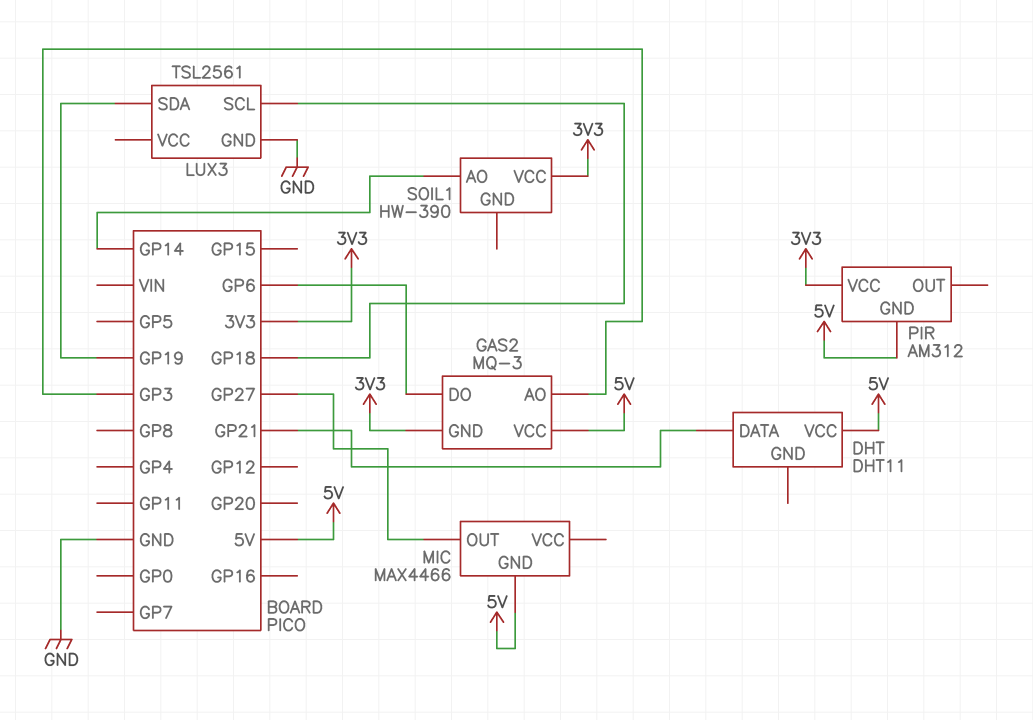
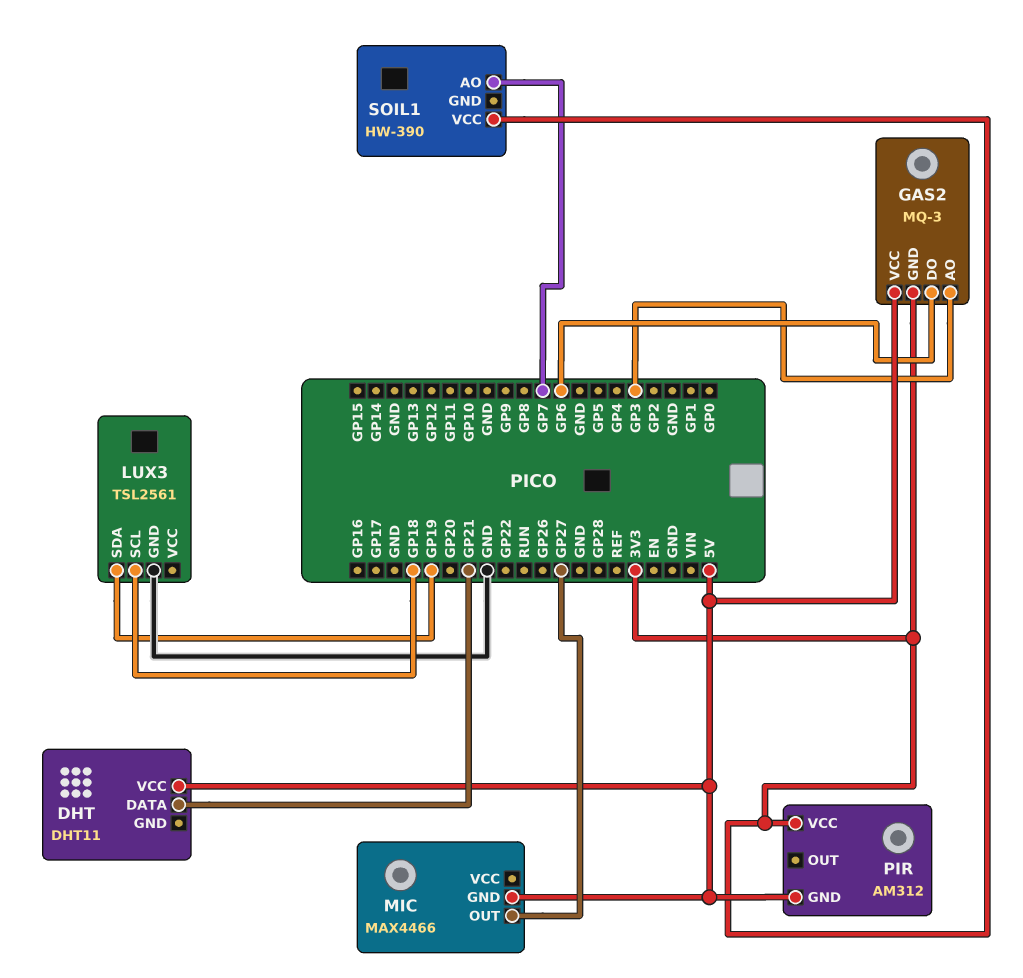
SOIL1 pin AO: GP14 -> GP7

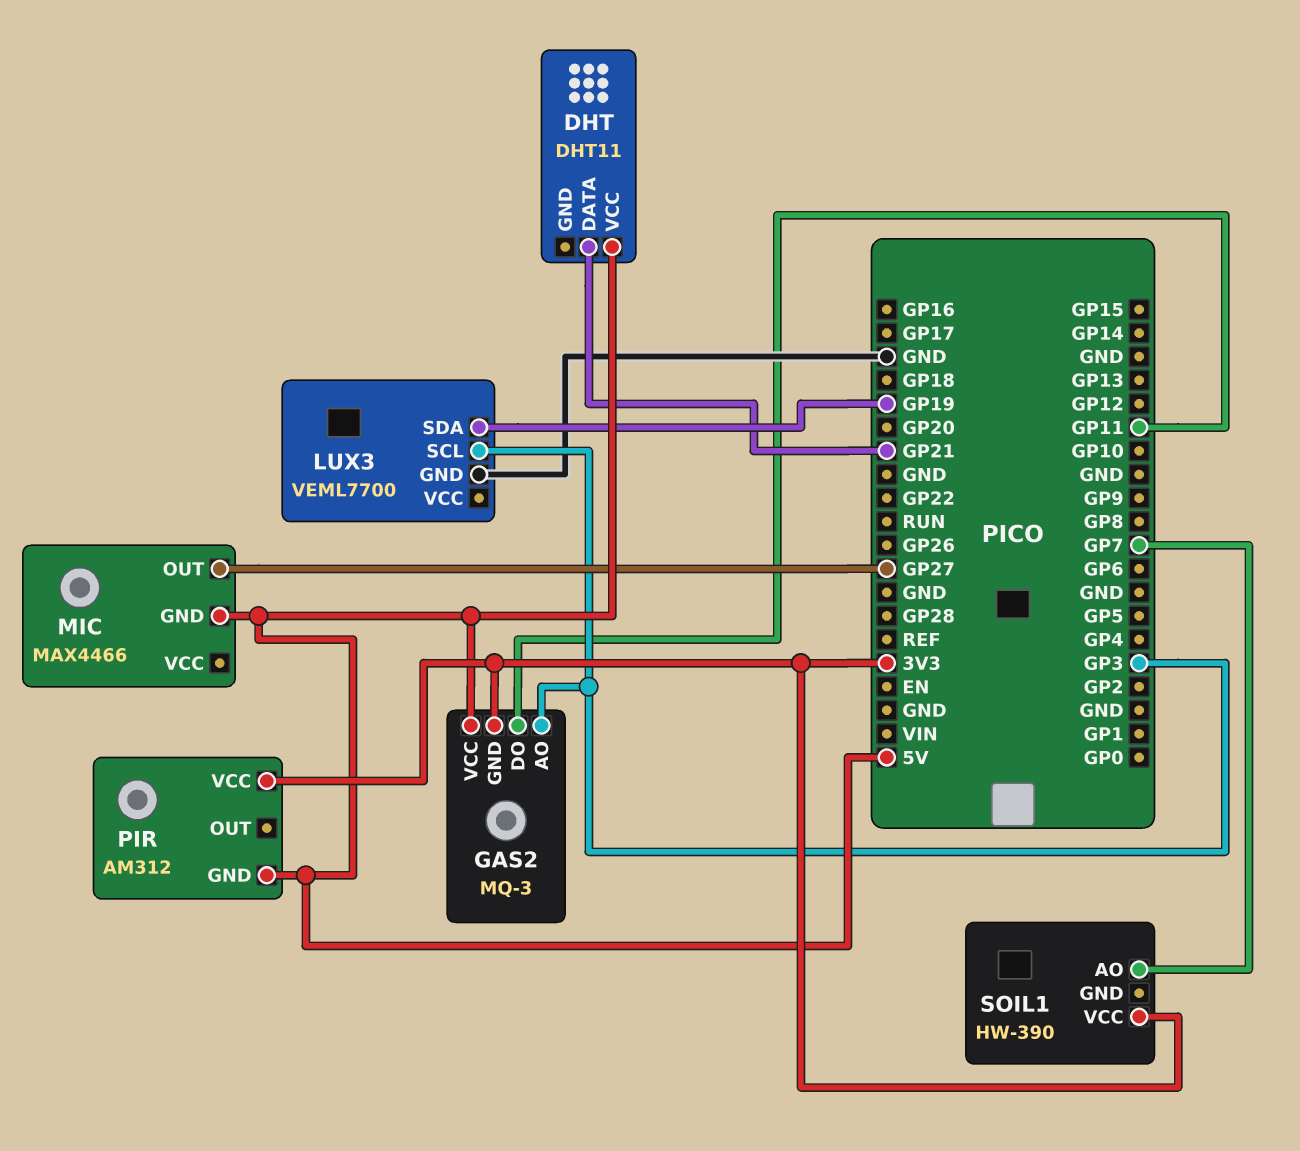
GAS2 pin DO: GP6 -> GP11
LUX3: TSL2561 -> VEML7700
LUX3 pin SCL: GP18 -> GP3

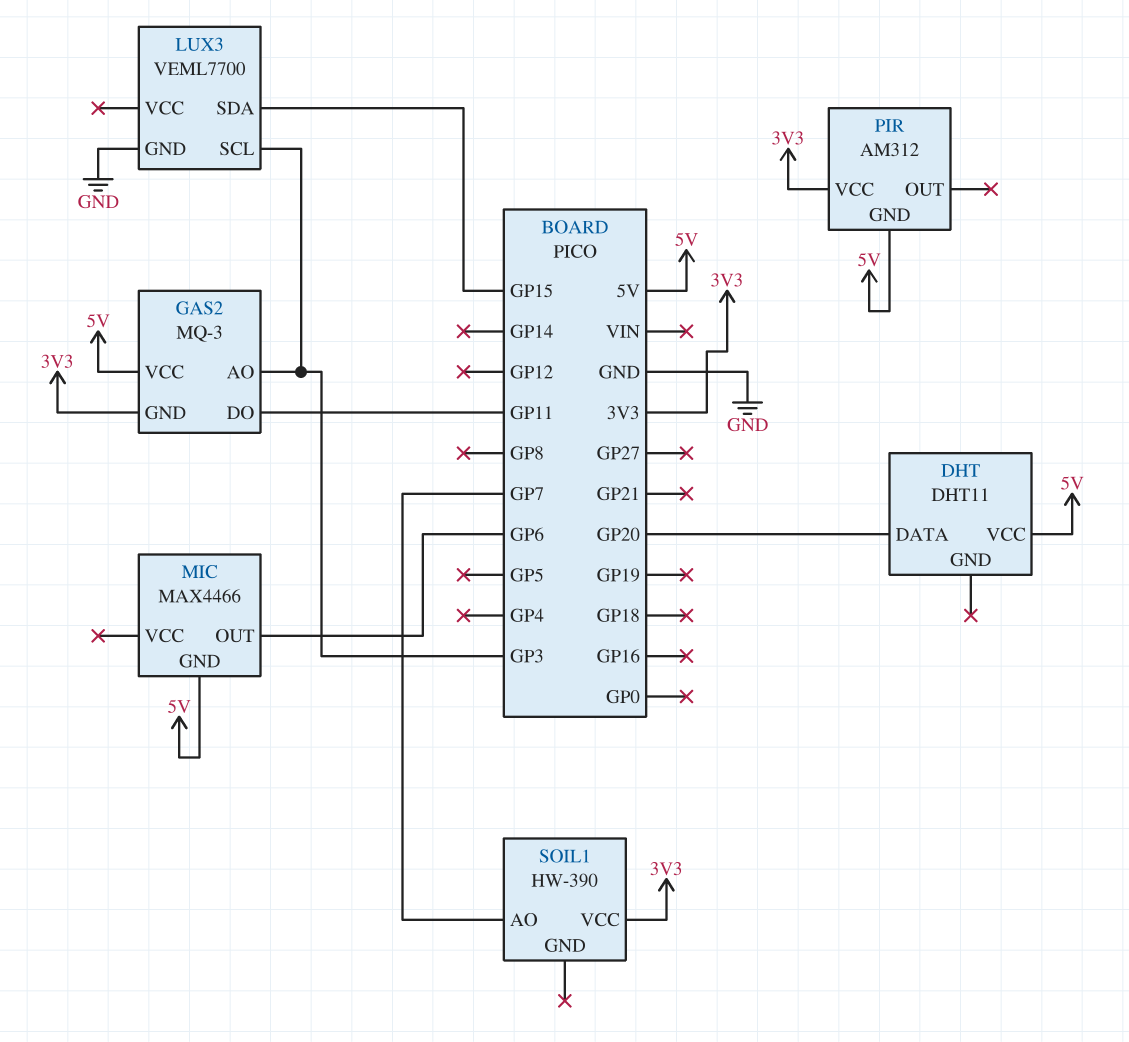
DHT pin DATA: GP21 -> GP20
LUX3 pin SDA: GP19 -> GP15
MIC pin OUT: GP27 -> GP6

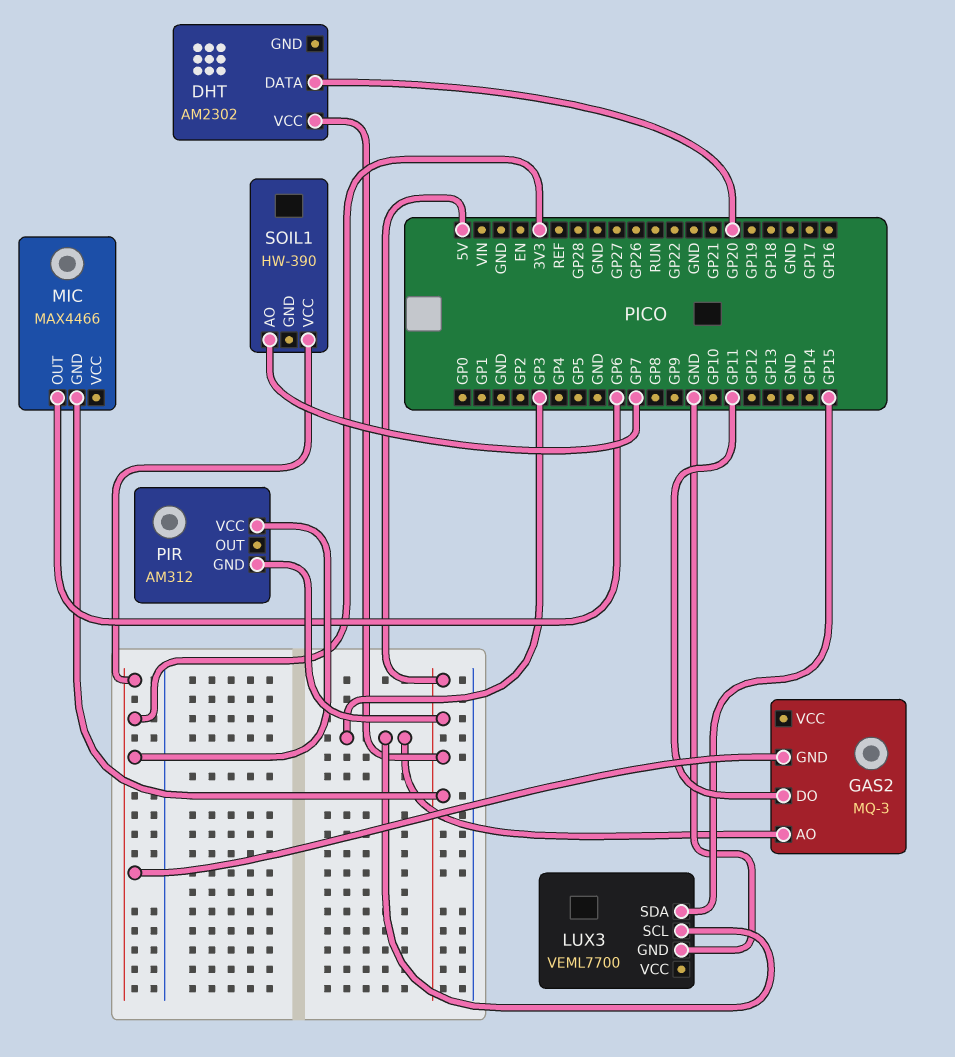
DHT: DHT11 -> AM2302
GAS2 pin VCC: 5V -> none

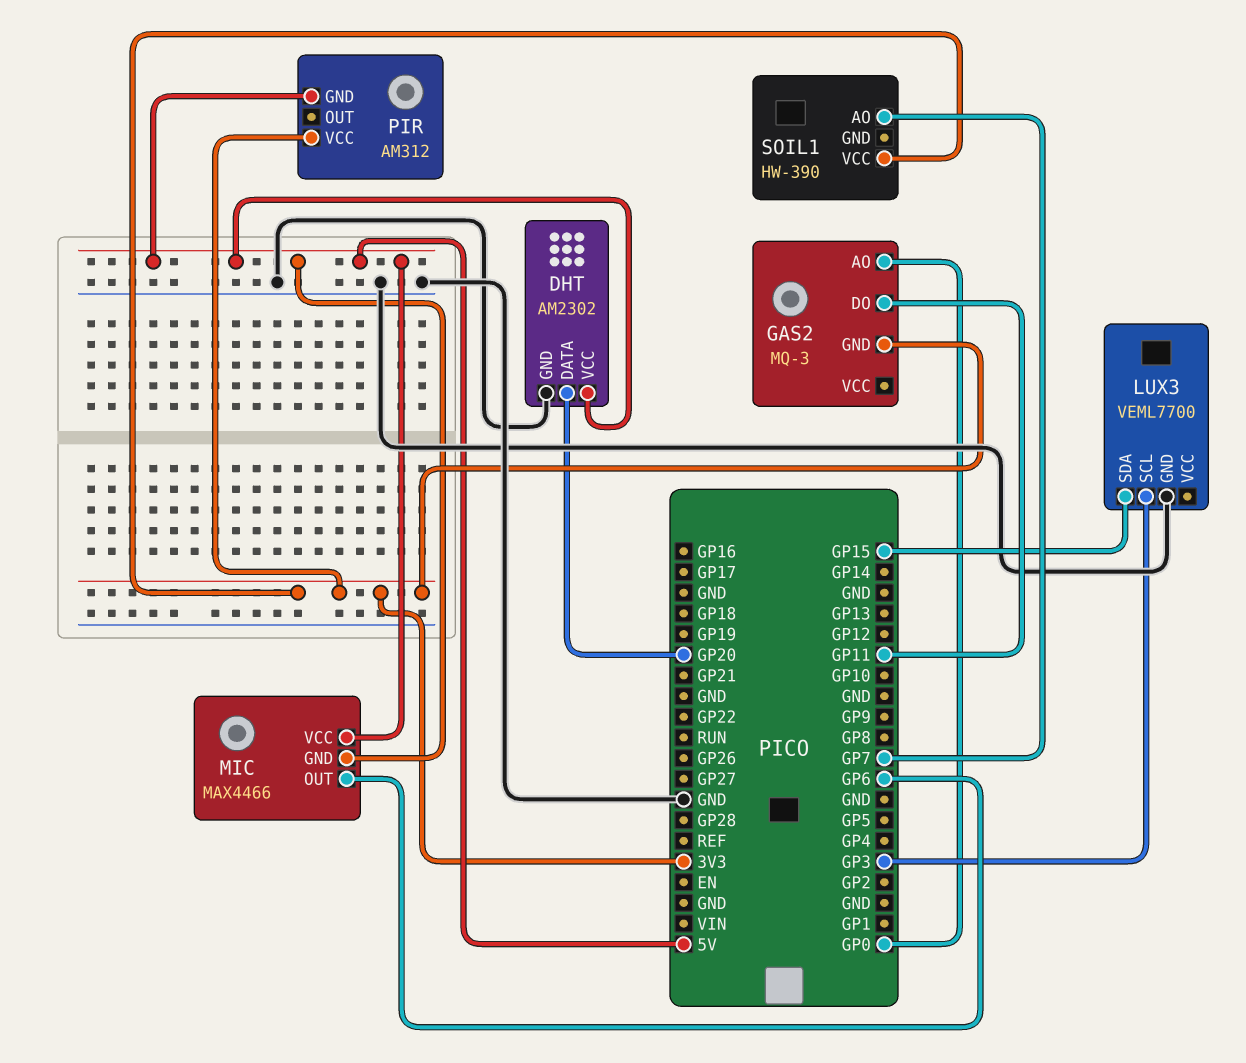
DHT pin GND: none -> GND
GAS2 pin AO: GP3 -> GP0
MIC pin VCC: none -> 5V

